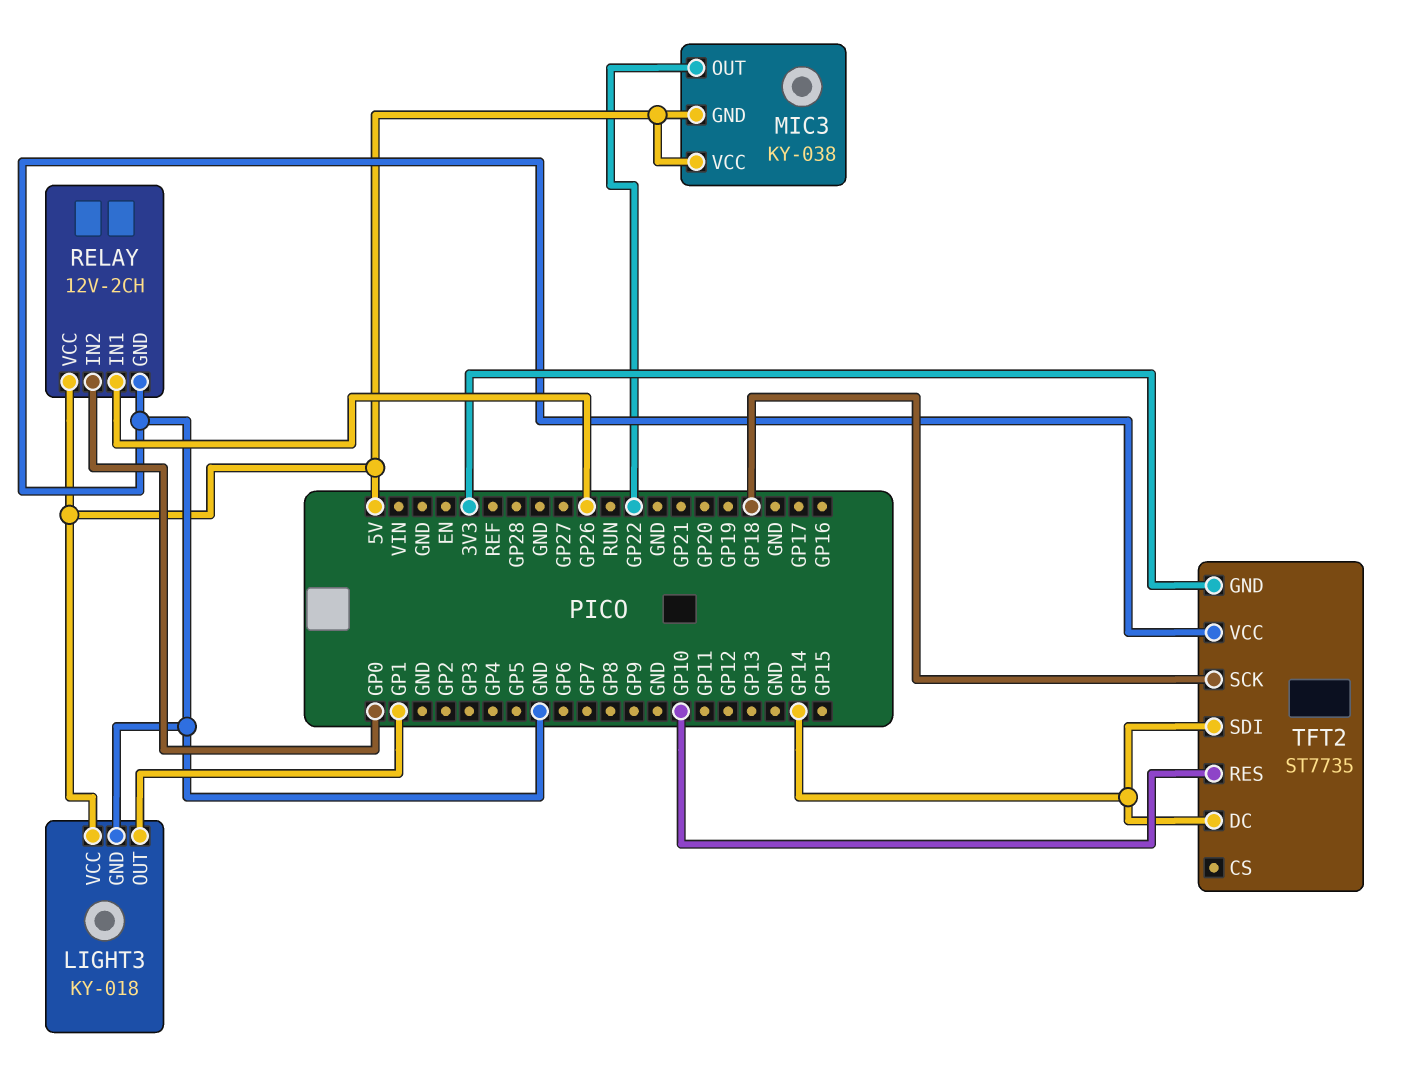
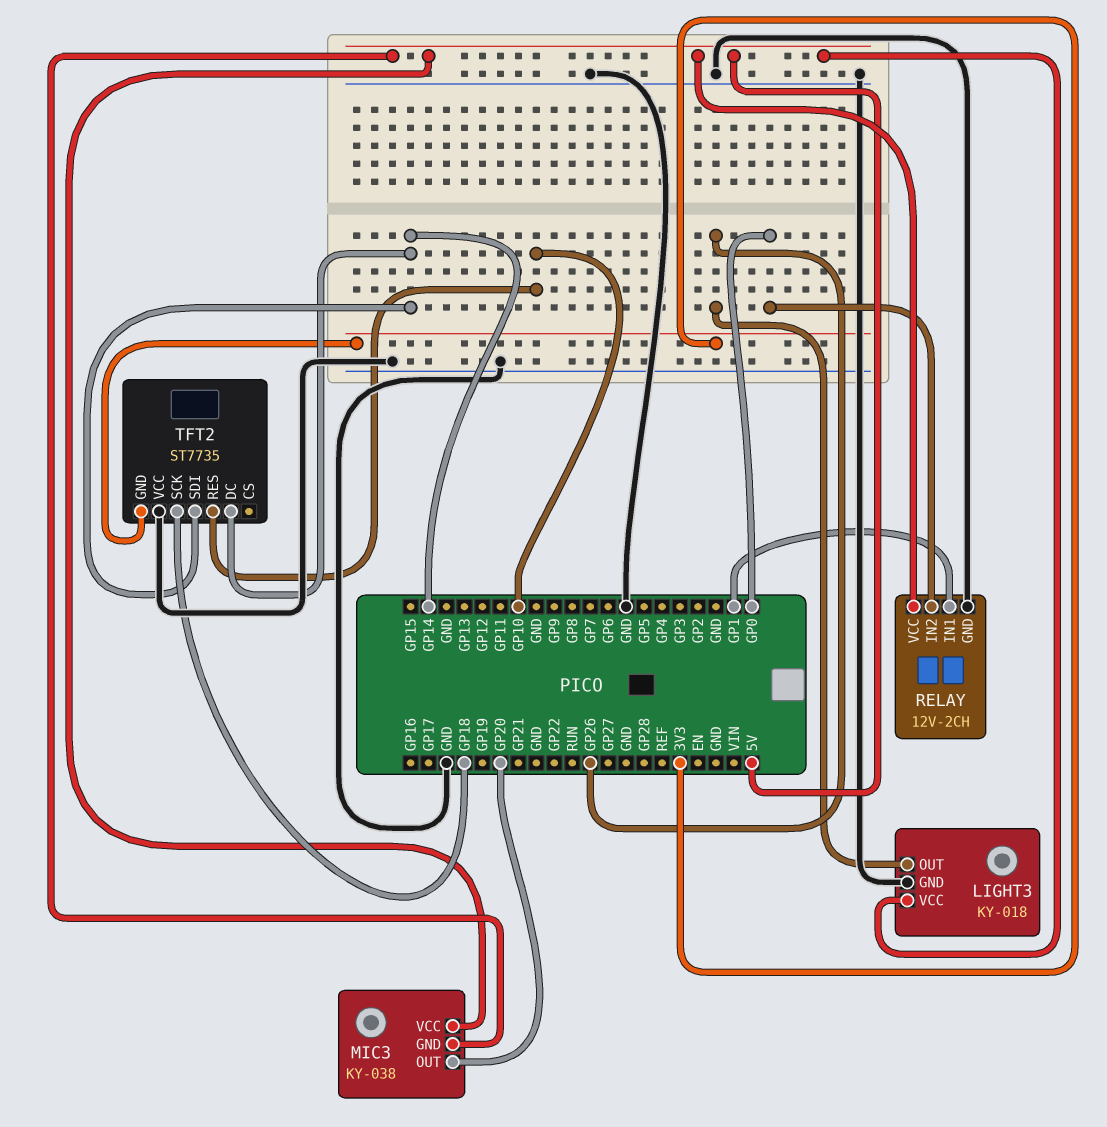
LIGHT3 pin OUT: GP1 -> GP26
MIC3 pin OUT: GP22 -> GP20
RELAY pin IN1: GP26 -> GP1

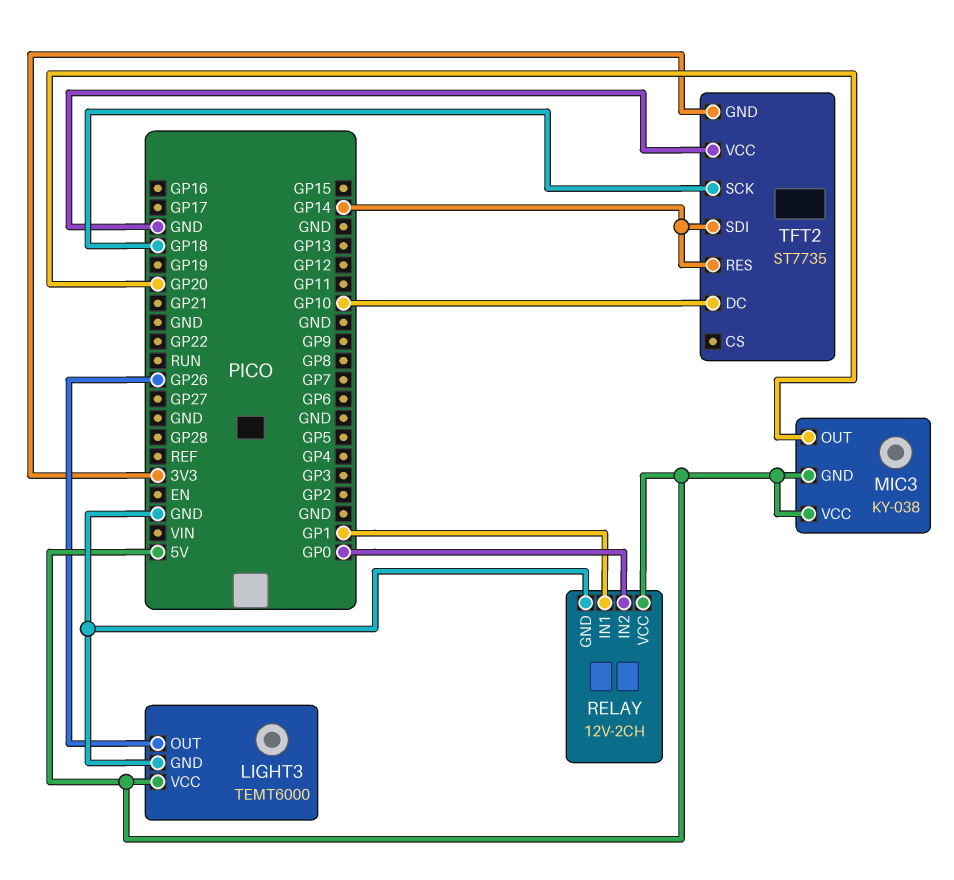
LIGHT3: KY-018 -> TEMT6000
TFT2 pin DC: GP14 -> GP10
TFT2 pin RES: GP10 -> GP14

